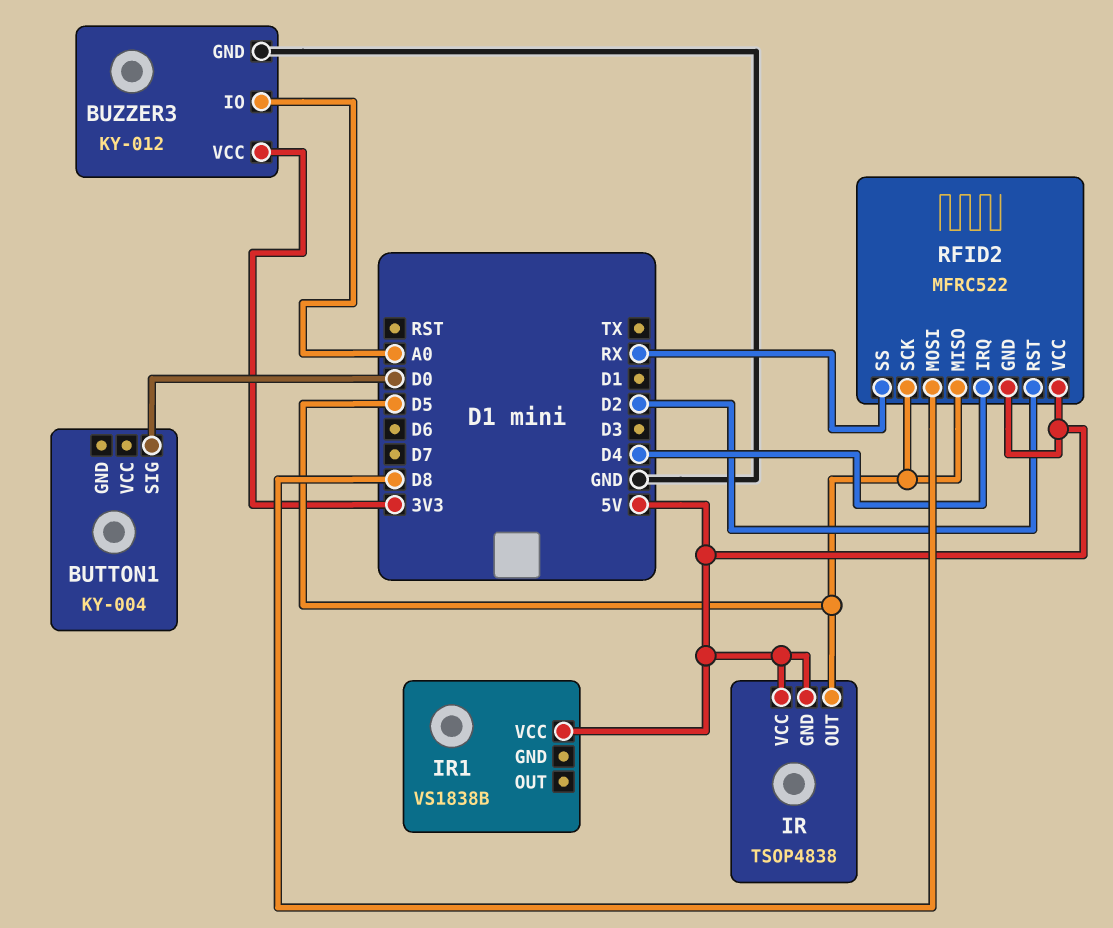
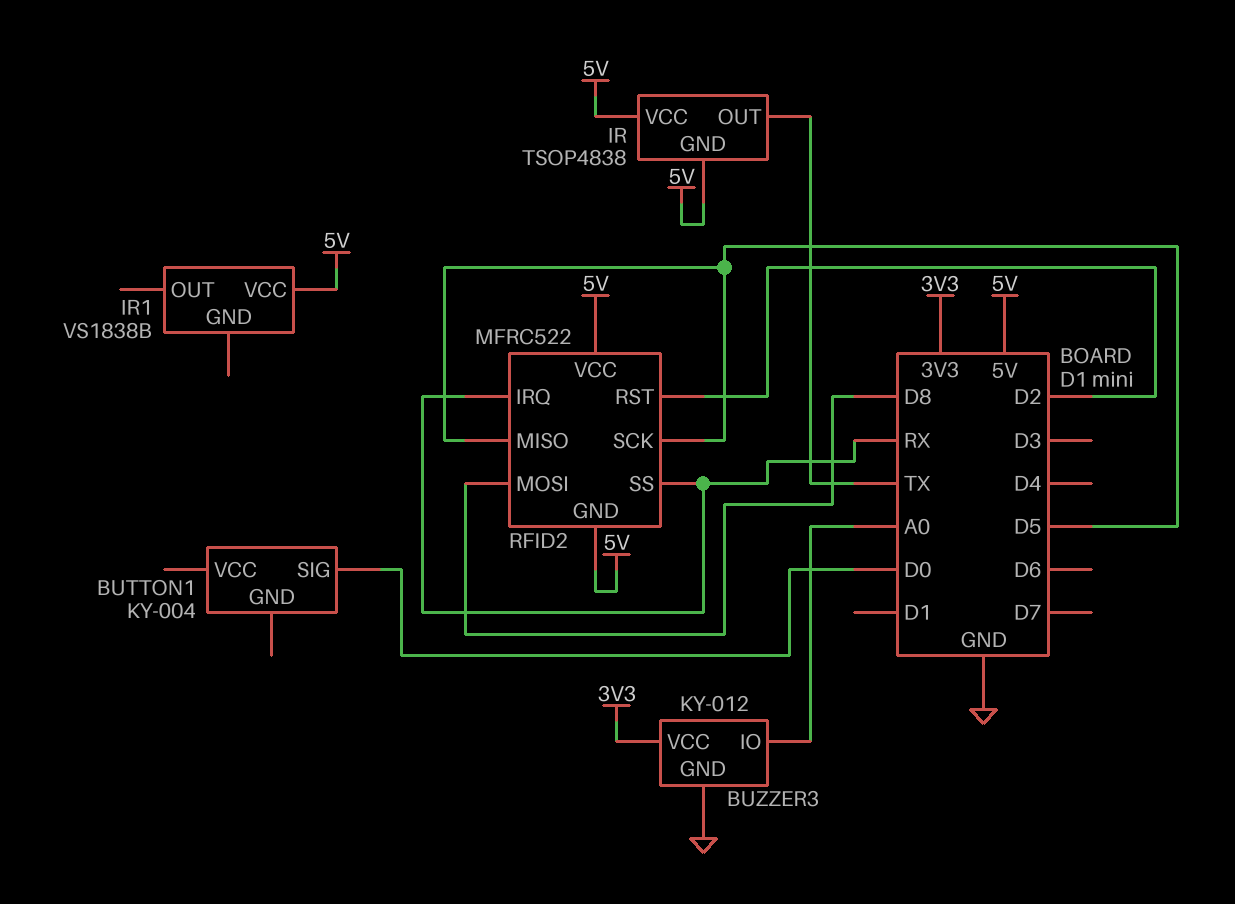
IR pin OUT: D5 -> TX
RFID2 pin IRQ: D4 -> RX

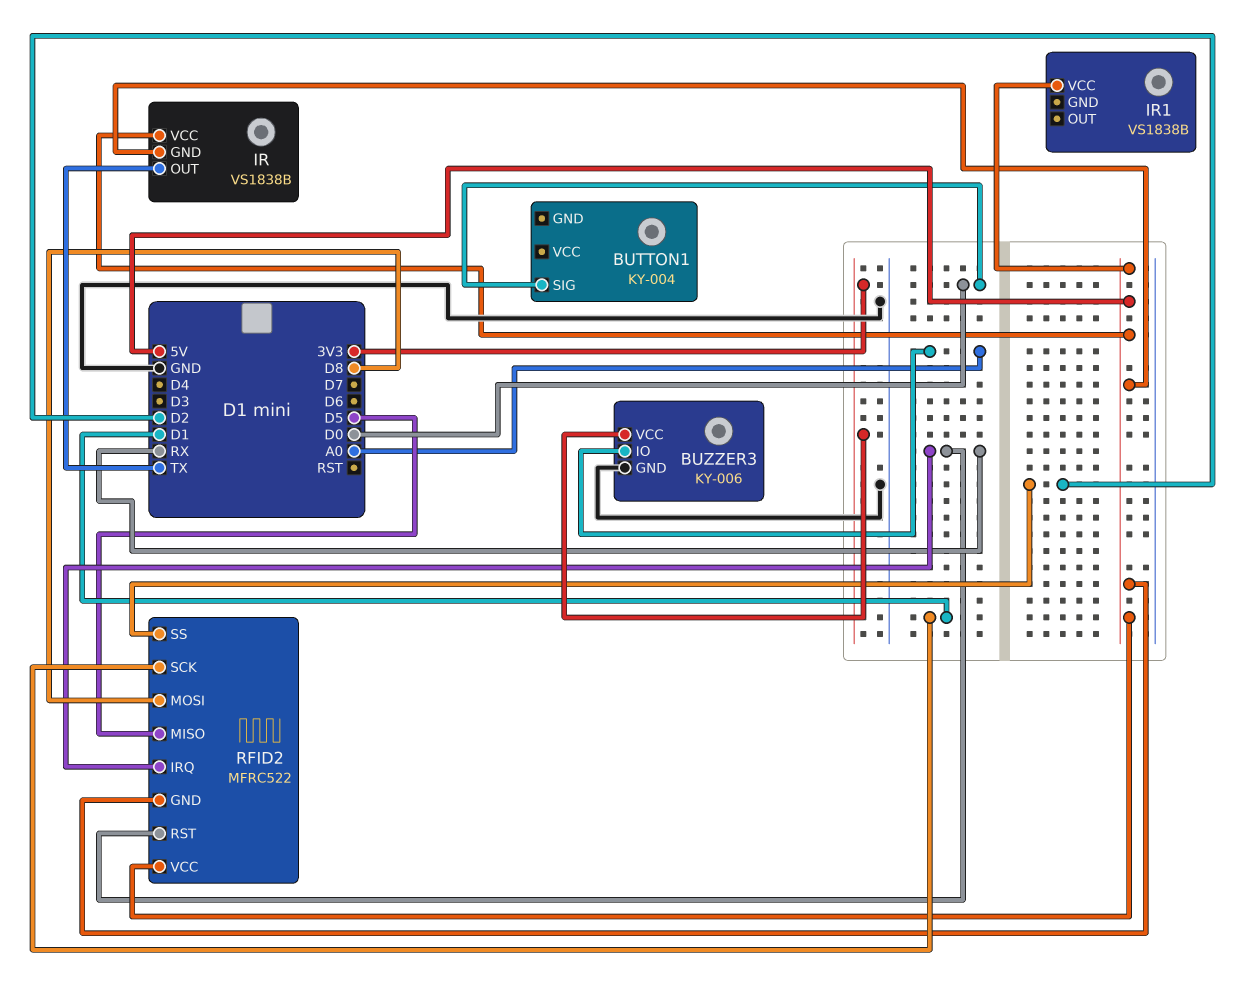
BUZZER3: KY-012 -> KY-006
IR: TSOP4838 -> VS1838B
RFID2 pin RST: D2 -> RX
RFID2 pin SCK: D5 -> D1
RFID2 pin SS: RX -> D2

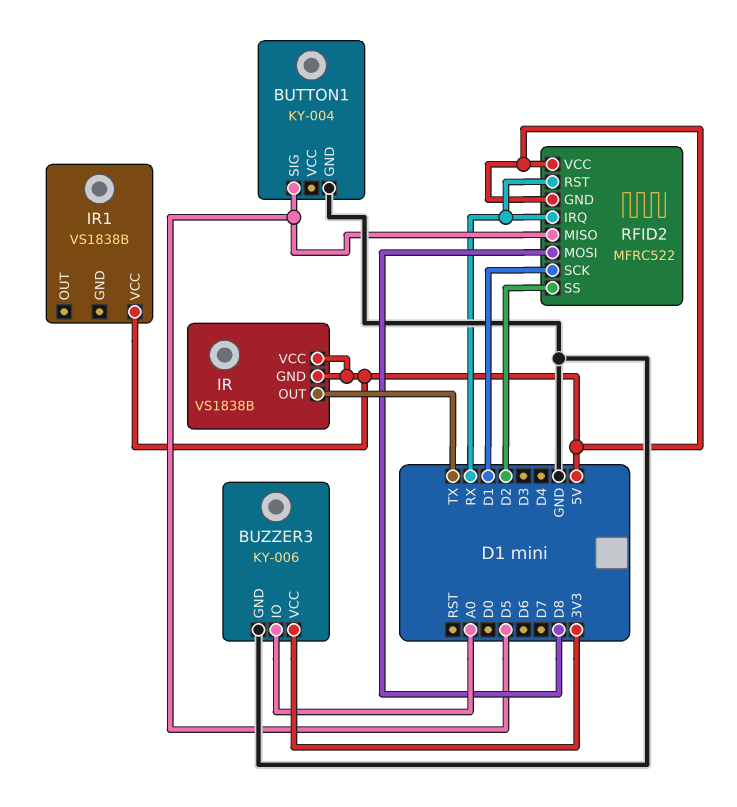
BUTTON1 pin GND: none -> GND
BUTTON1 pin SIG: D0 -> D5

